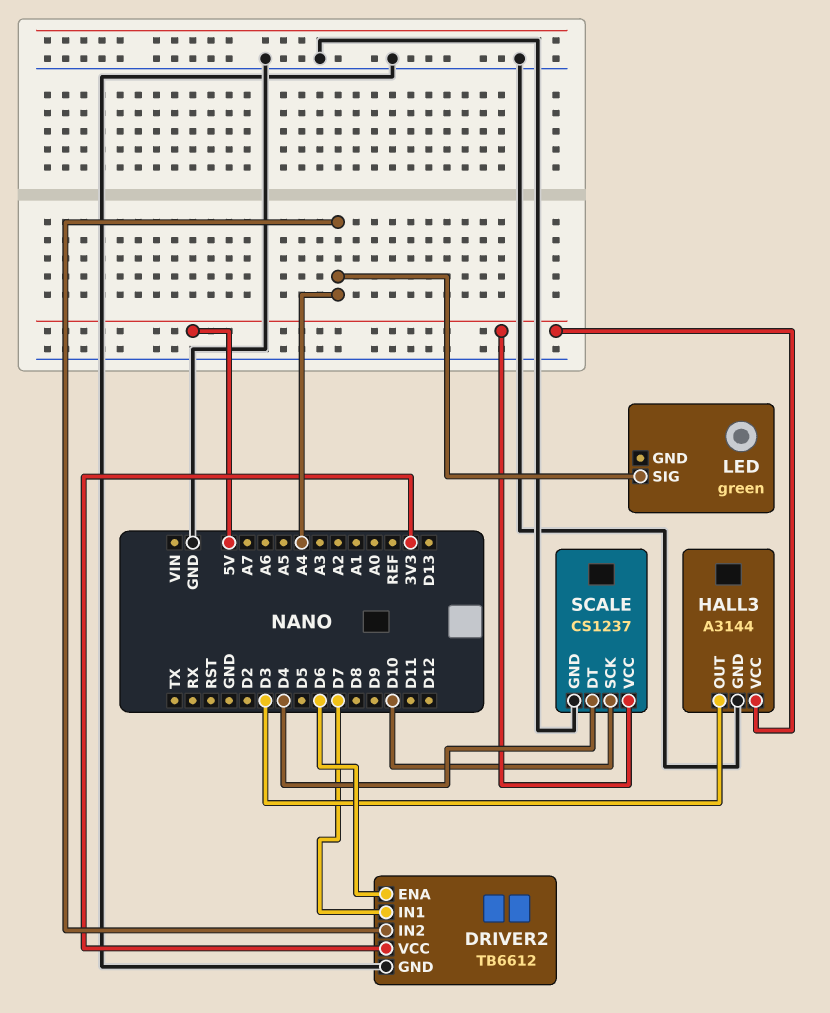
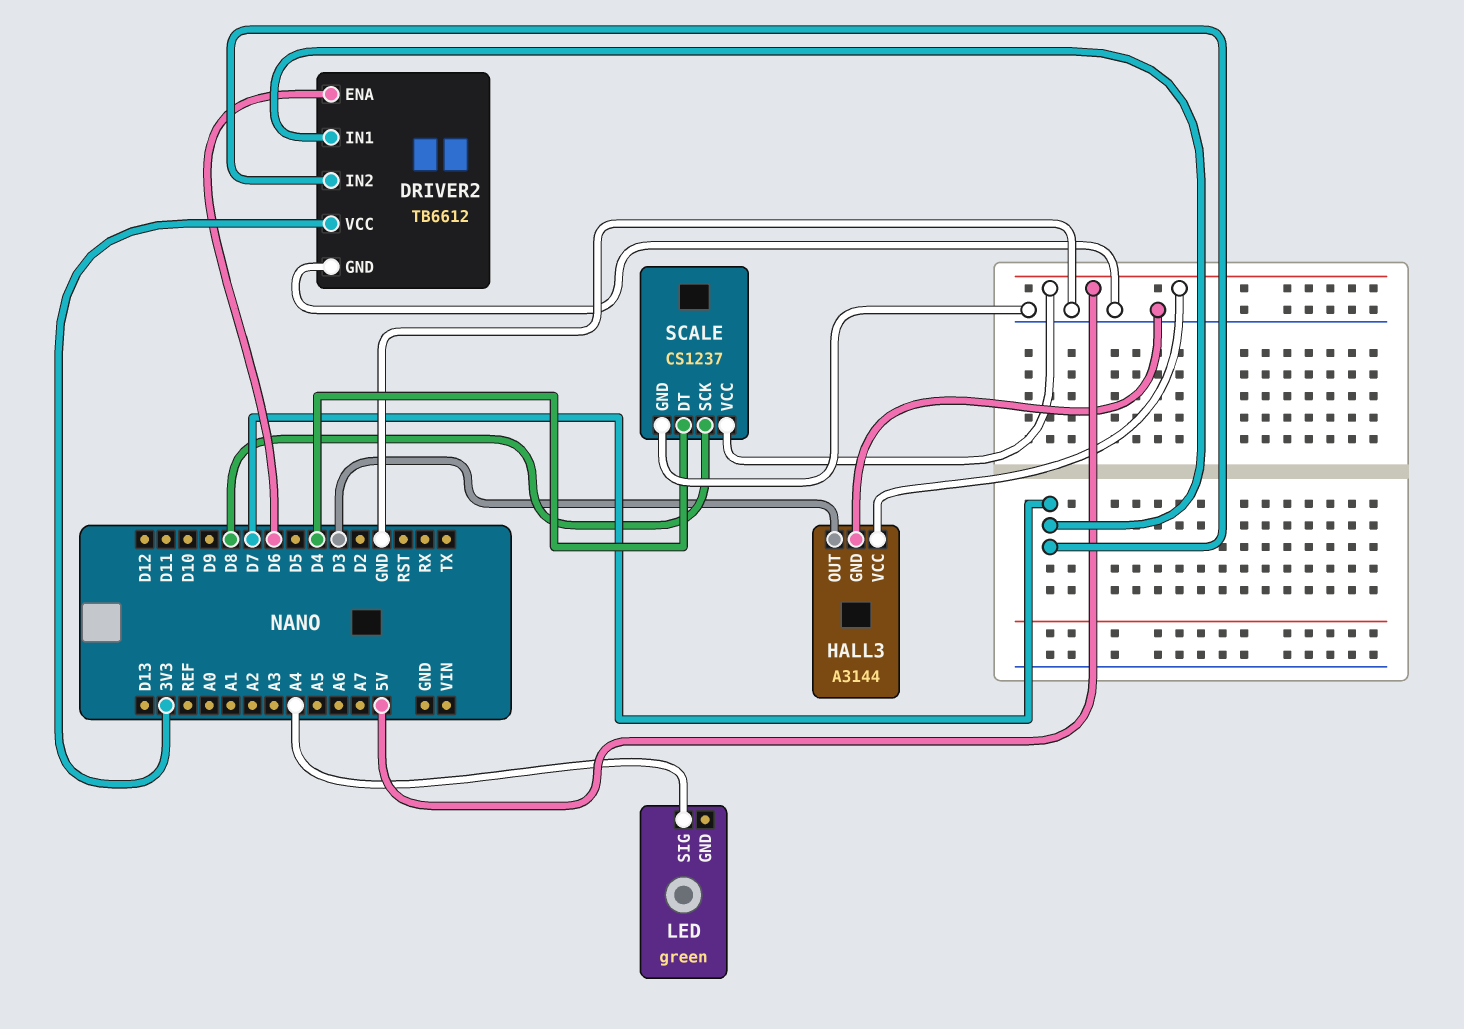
DRIVER2 pin IN2: A4 -> D7
SCALE pin SCK: D10 -> D8

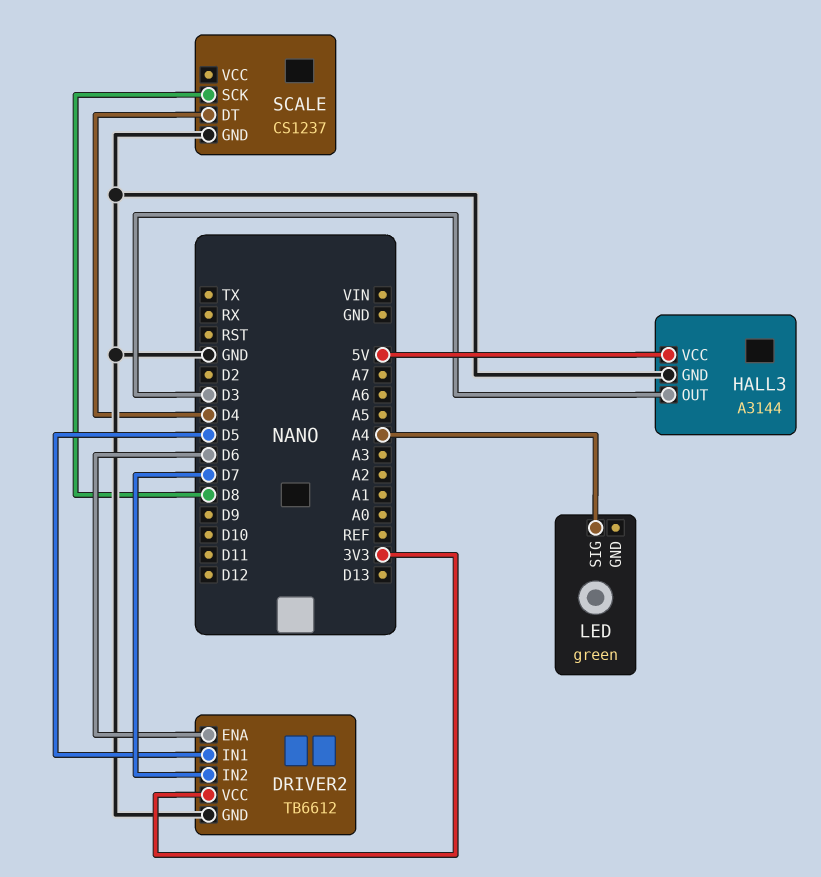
DRIVER2 pin IN1: D7 -> D5
SCALE pin VCC: 5V -> none

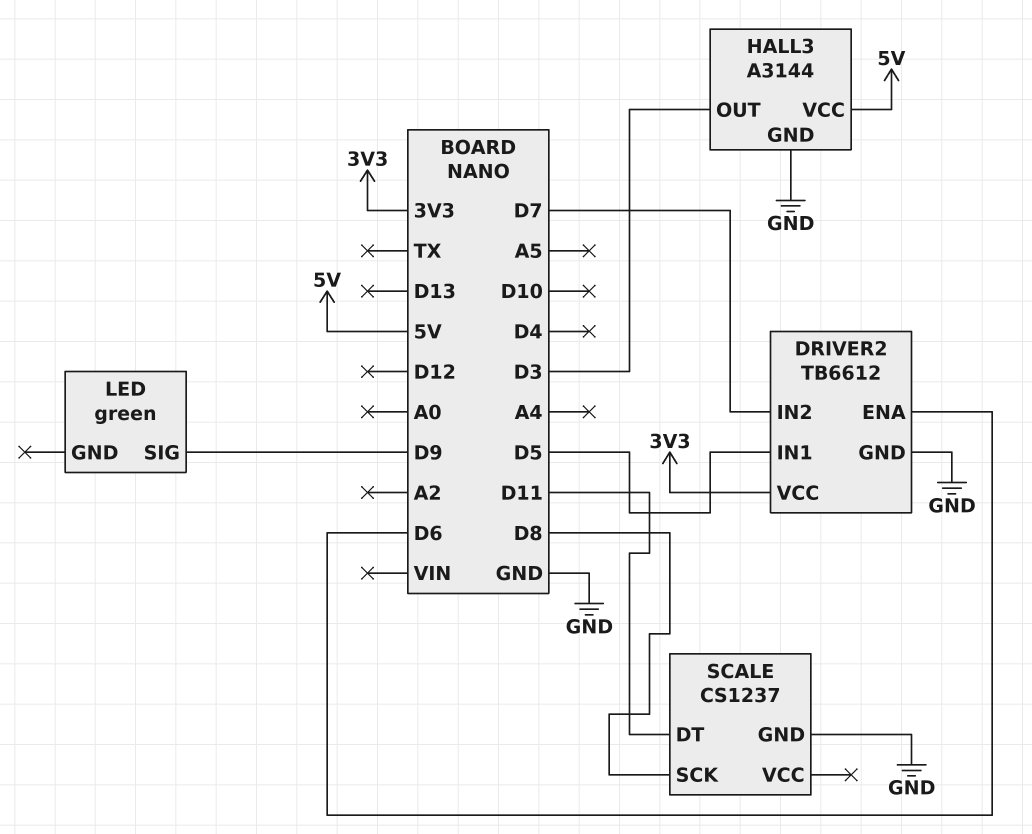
LED pin SIG: A4 -> D9
SCALE pin DT: D4 -> D11

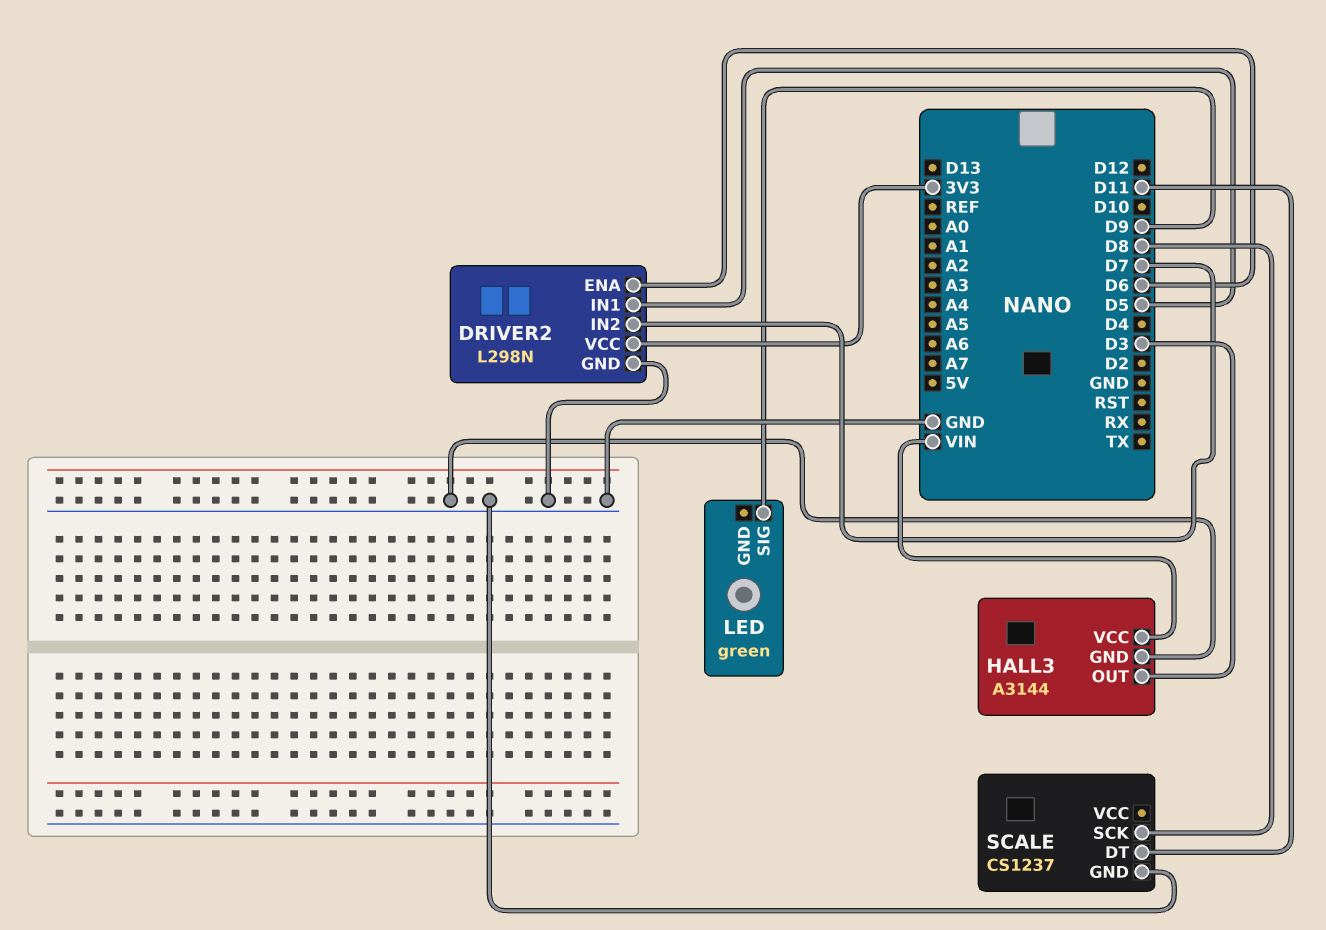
DRIVER2: TB6612 -> L298N
HALL3 pin VCC: 5V -> VIN

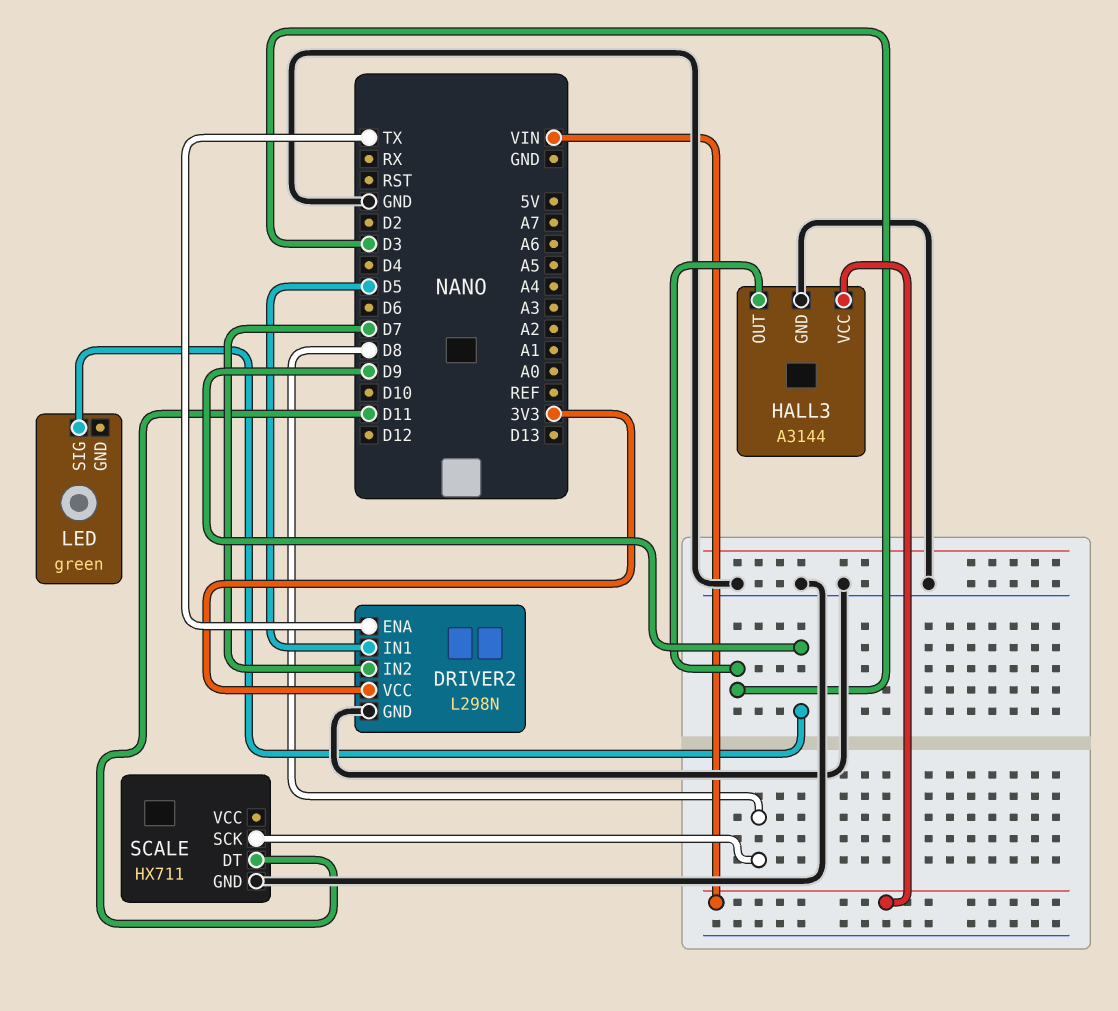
DRIVER2 pin ENA: D6 -> TX
SCALE: CS1237 -> HX711

